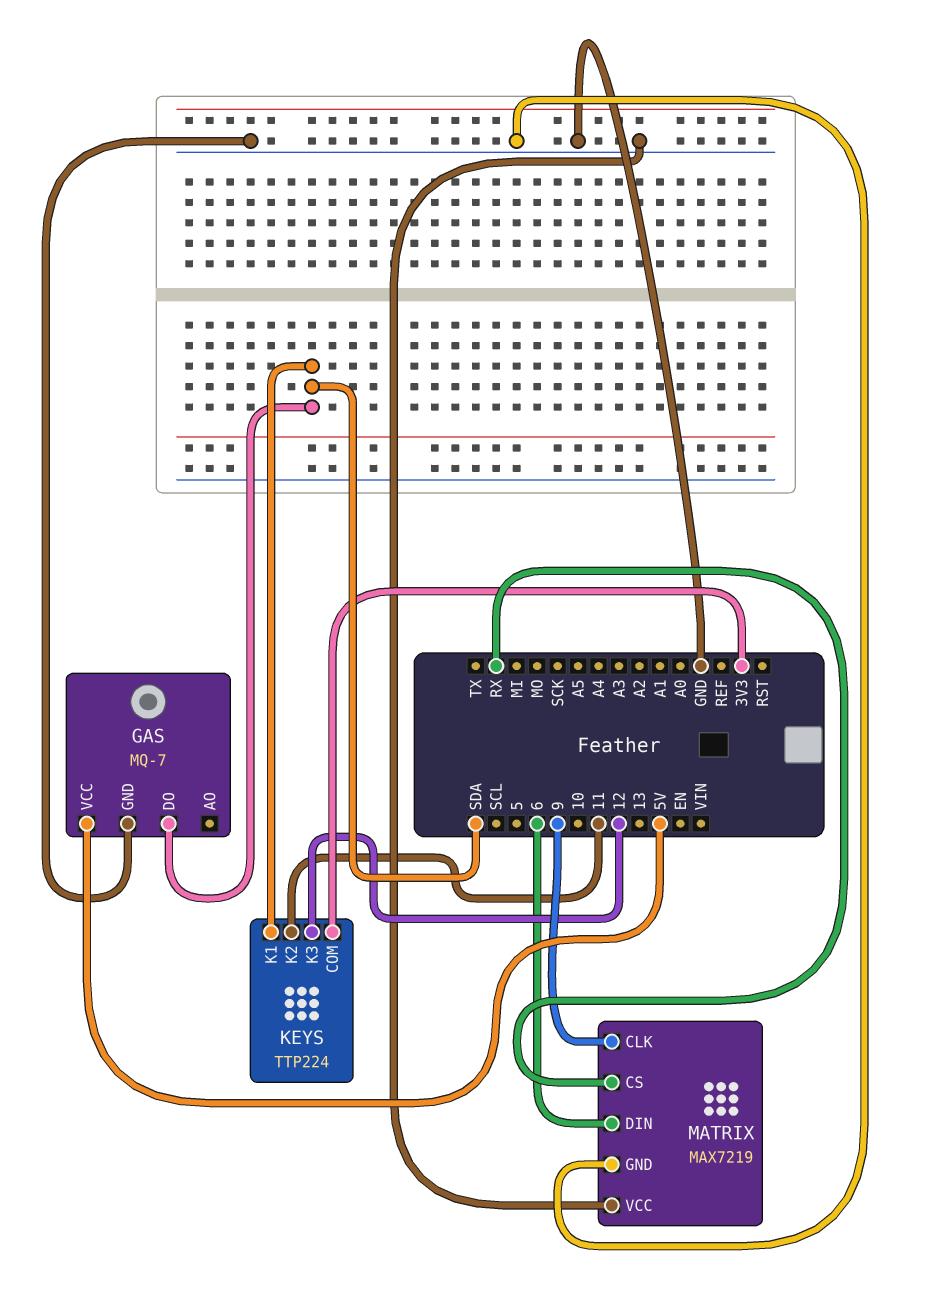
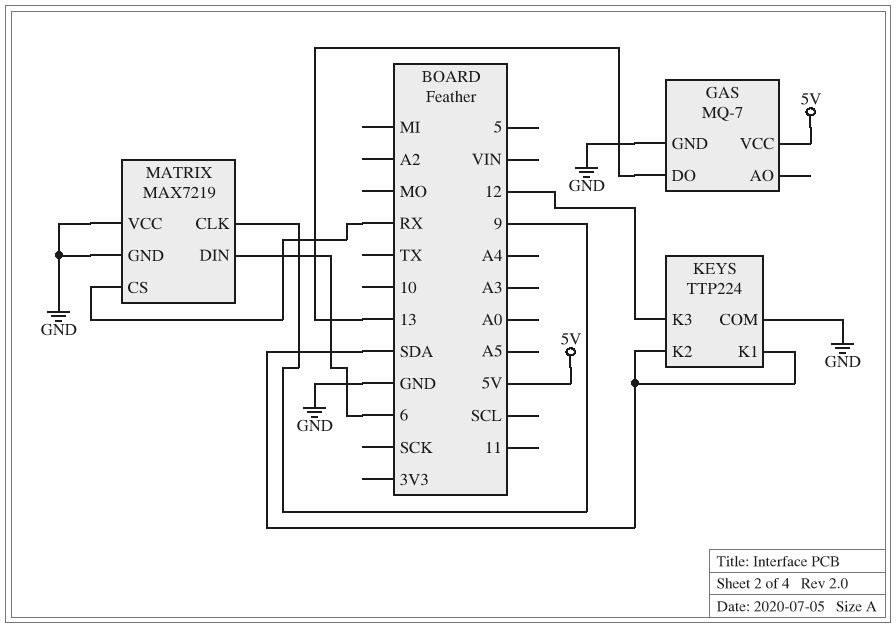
GAS pin DO: SDA -> 13
KEYS pin COM: 3V3 -> GND
KEYS pin K2: 11 -> SDA

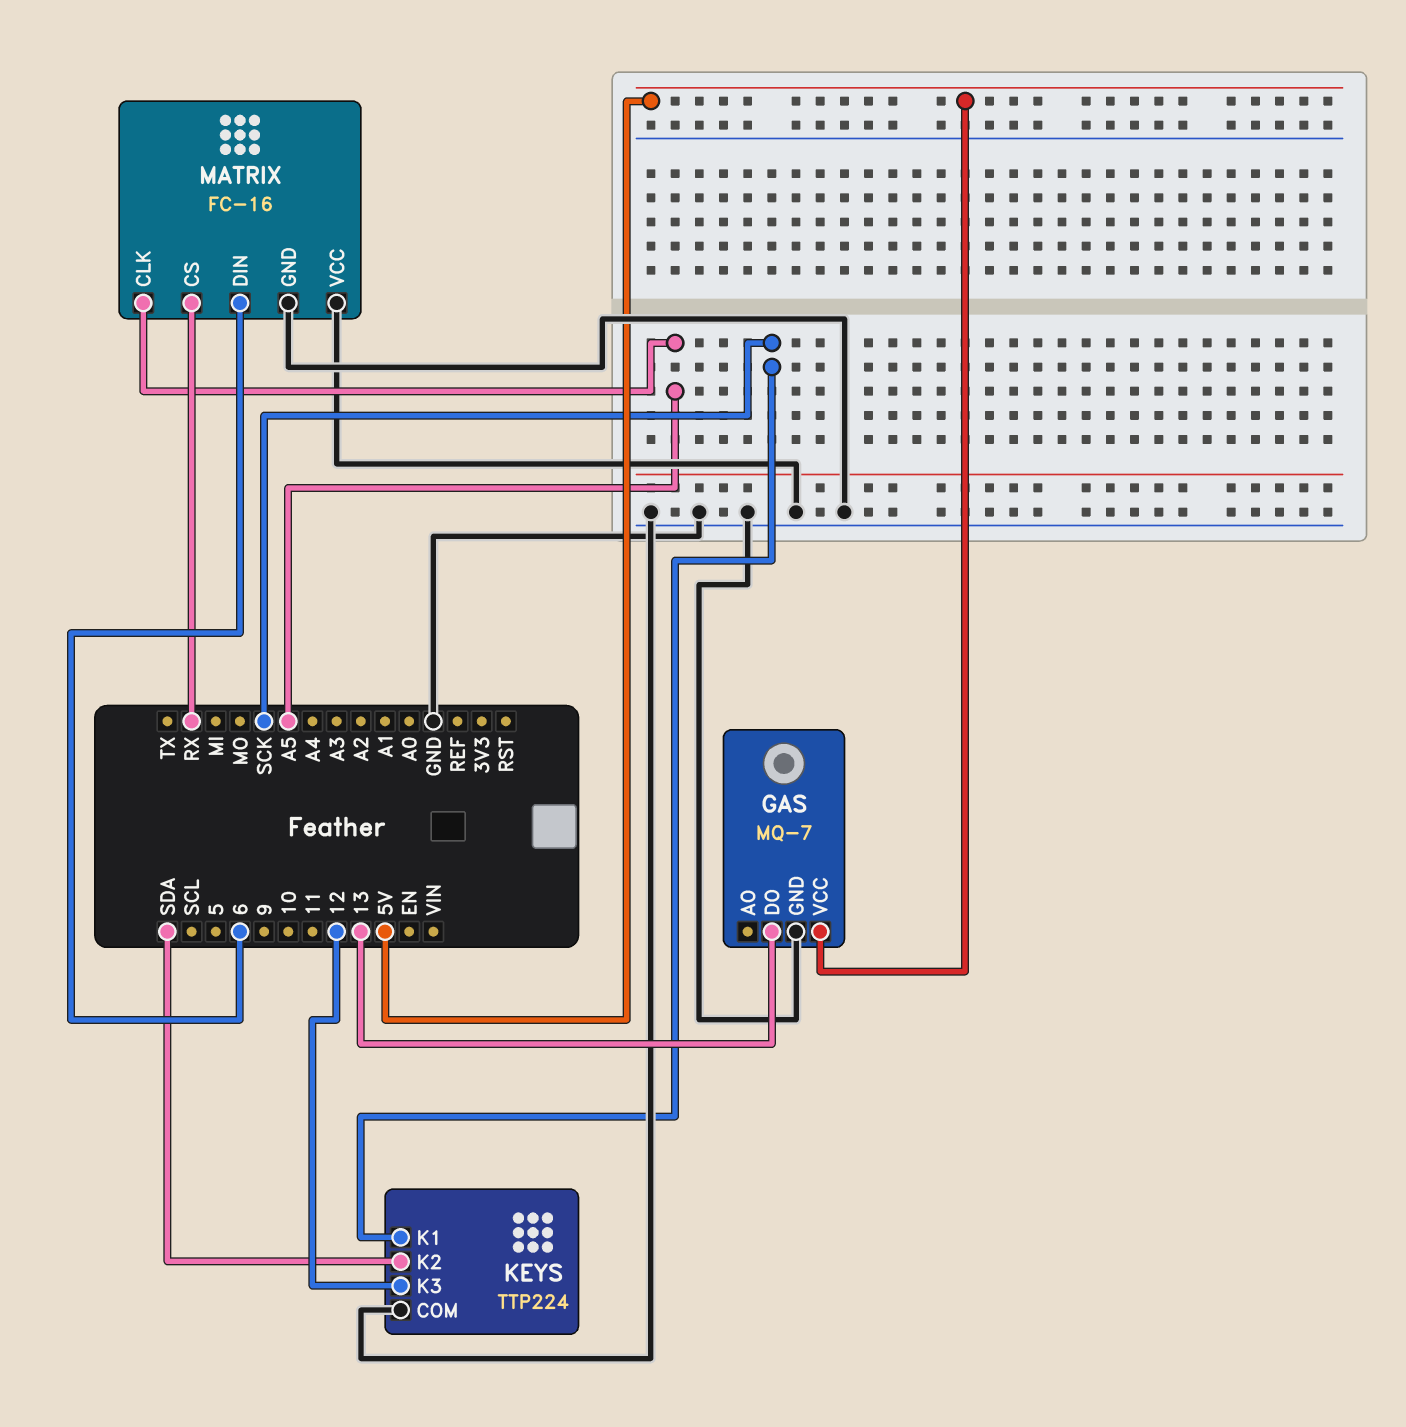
KEYS pin K1: SDA -> SCK
MATRIX: MAX7219 -> FC-16
MATRIX pin CLK: 9 -> A5

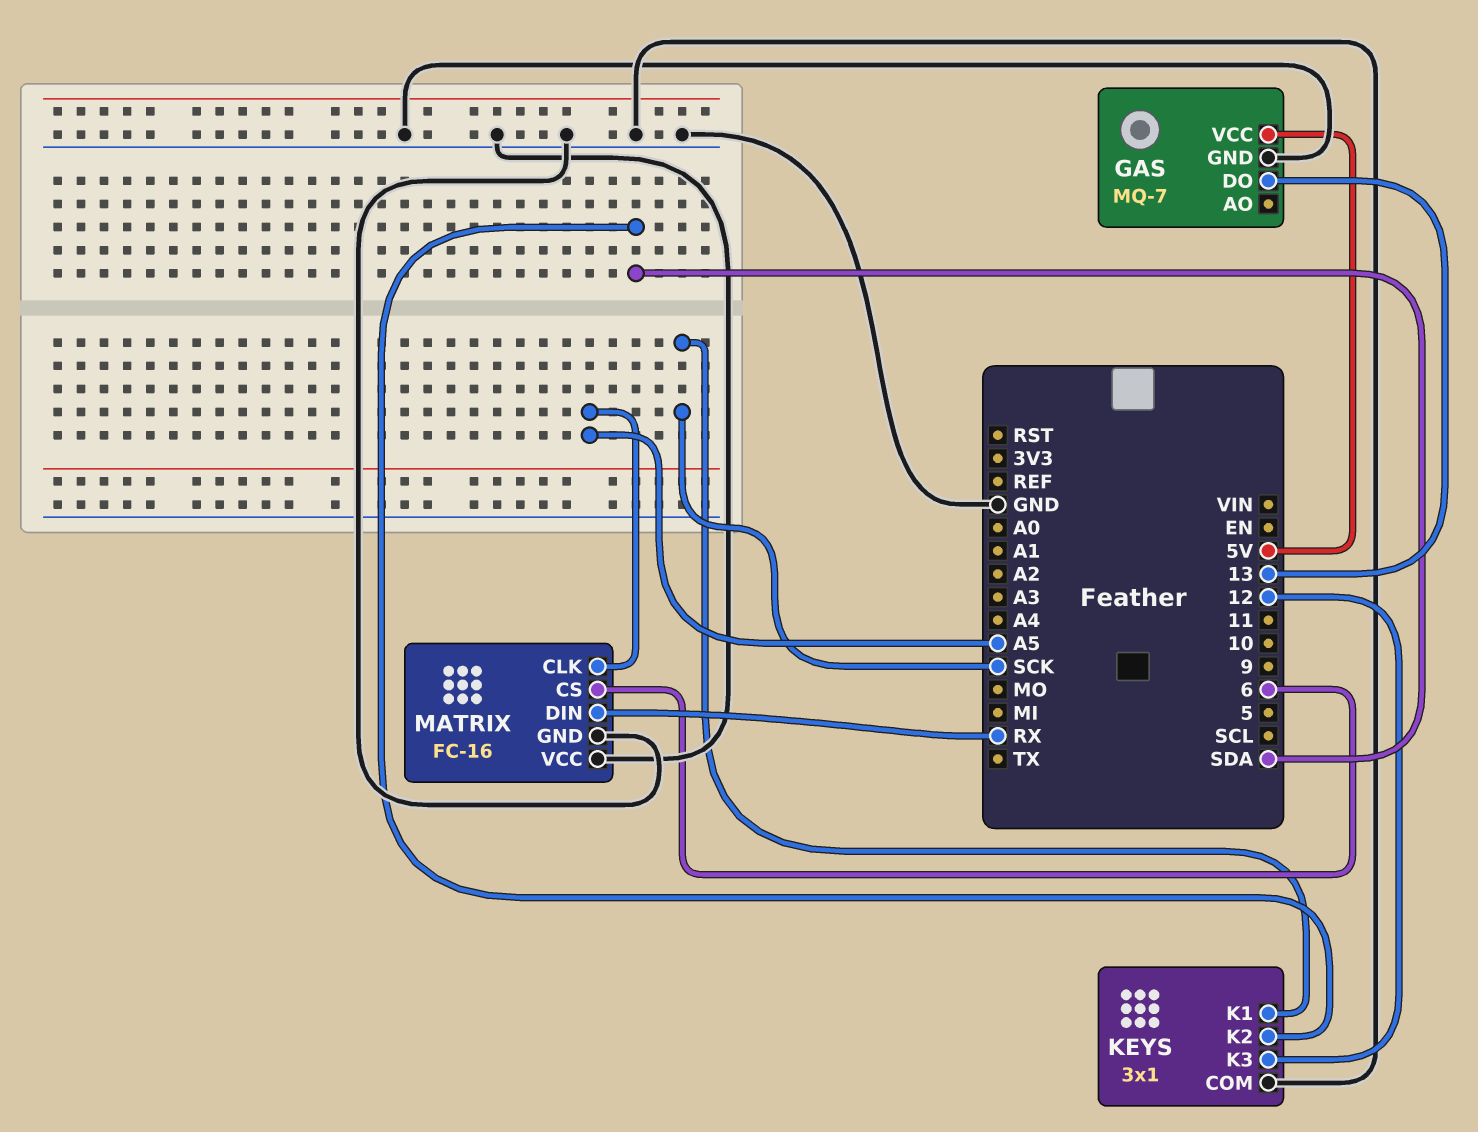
KEYS: TTP224 -> 3x1
MATRIX pin CS: RX -> 6
MATRIX pin DIN: 6 -> RX

